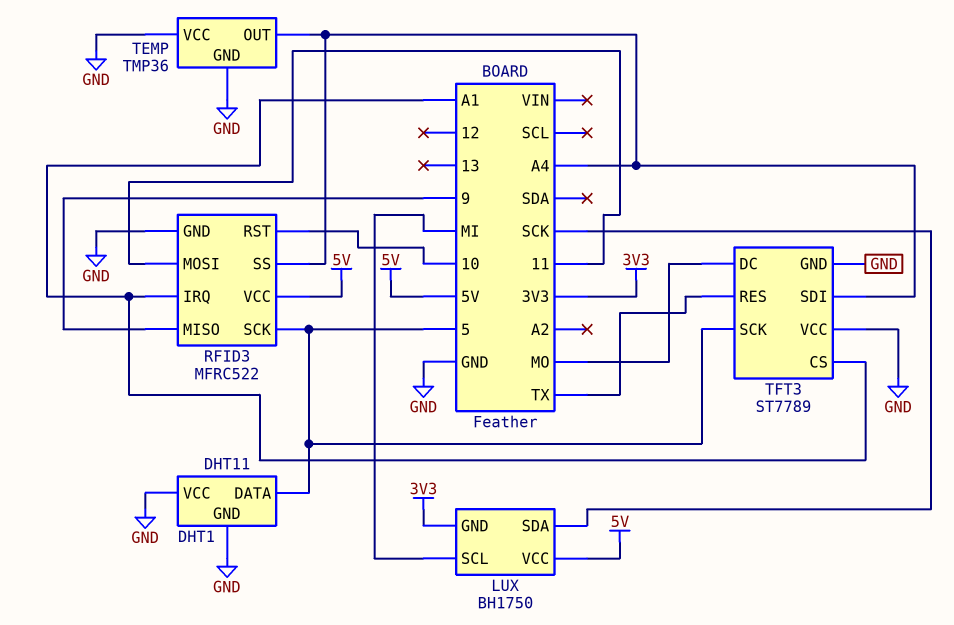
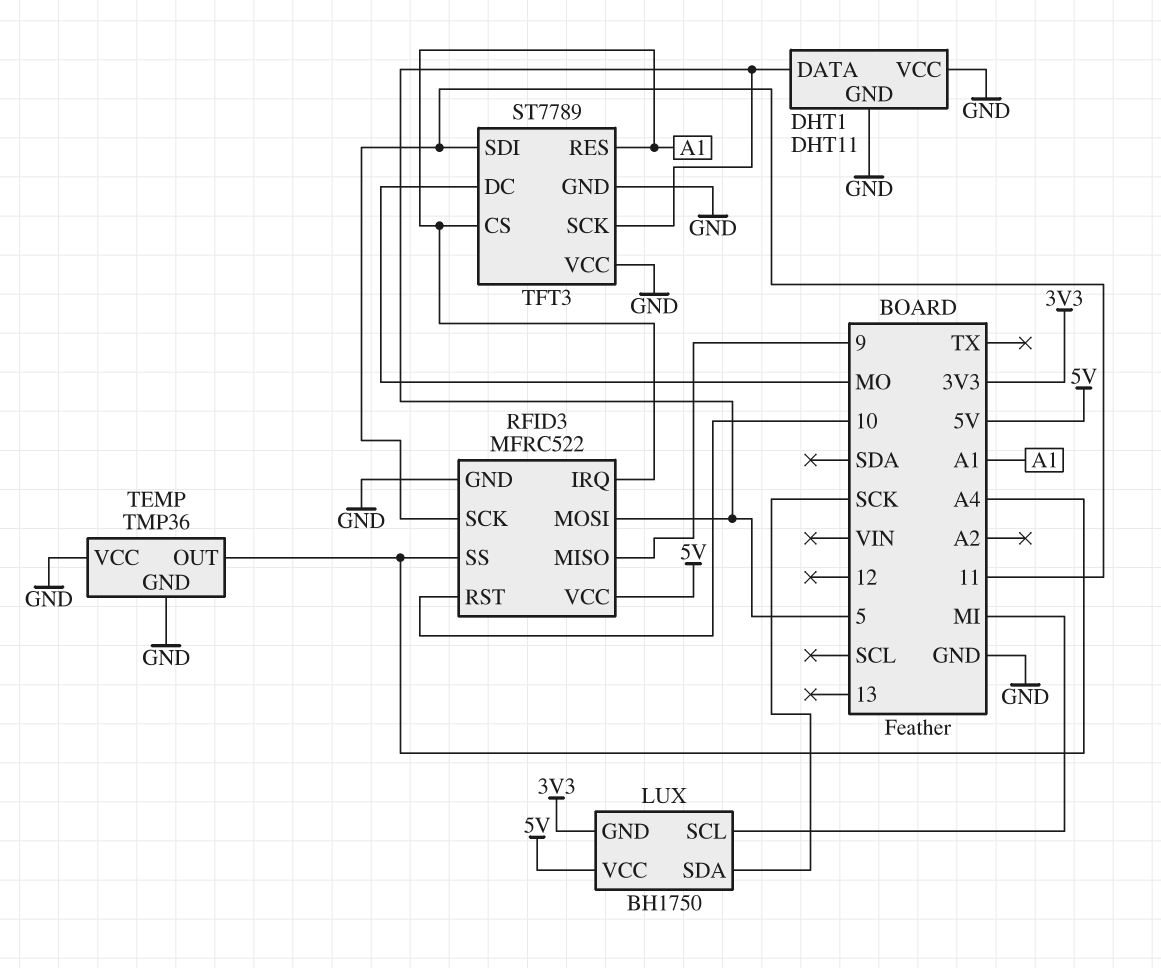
RFID3 pin MOSI: 11 -> 5
RFID3 pin SCK: 5 -> 11
TFT3 pin RES: TX -> A1
TFT3 pin SDI: A4 -> 11

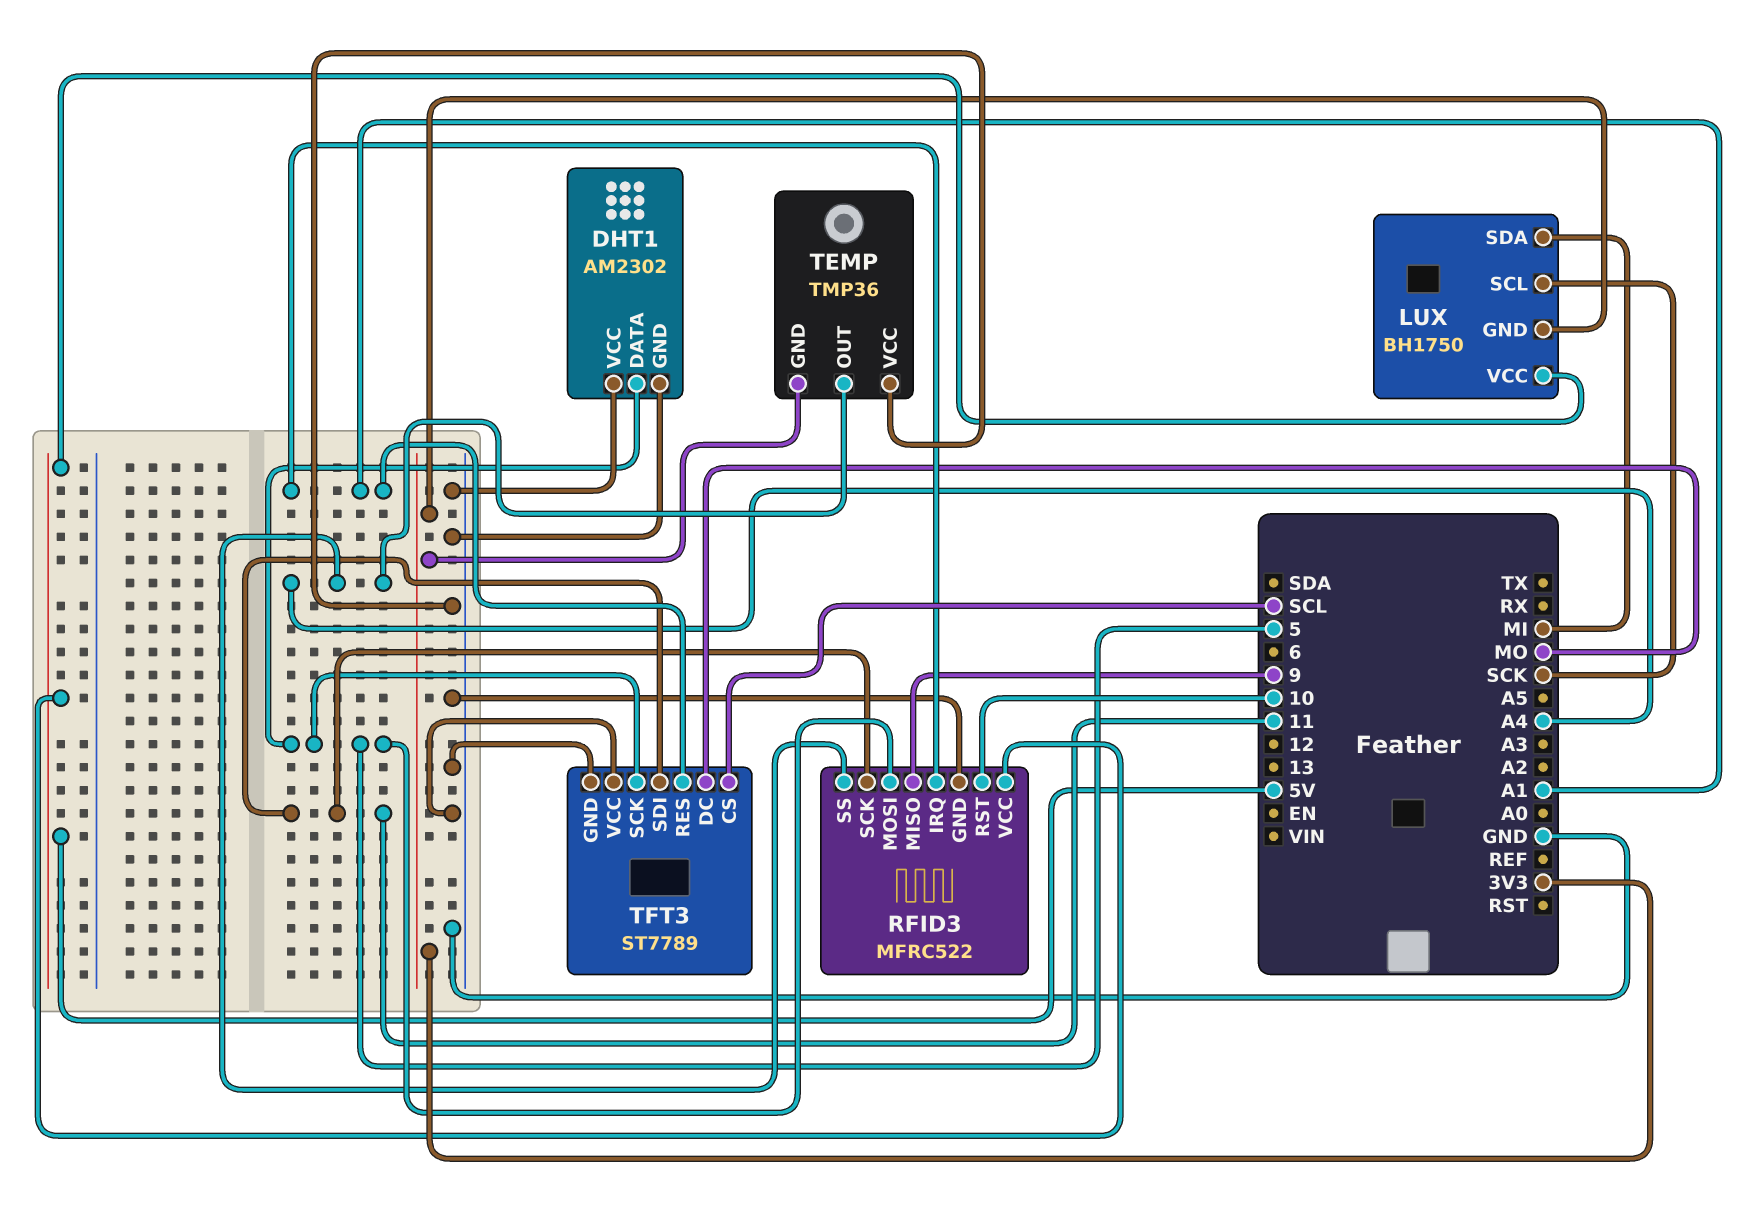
DHT1: DHT11 -> AM2302
LUX pin SCL: MI -> SCK
LUX pin SDA: SCK -> MI
TEMP pin GND: GND -> 3V3
TFT3 pin CS: A1 -> SCL

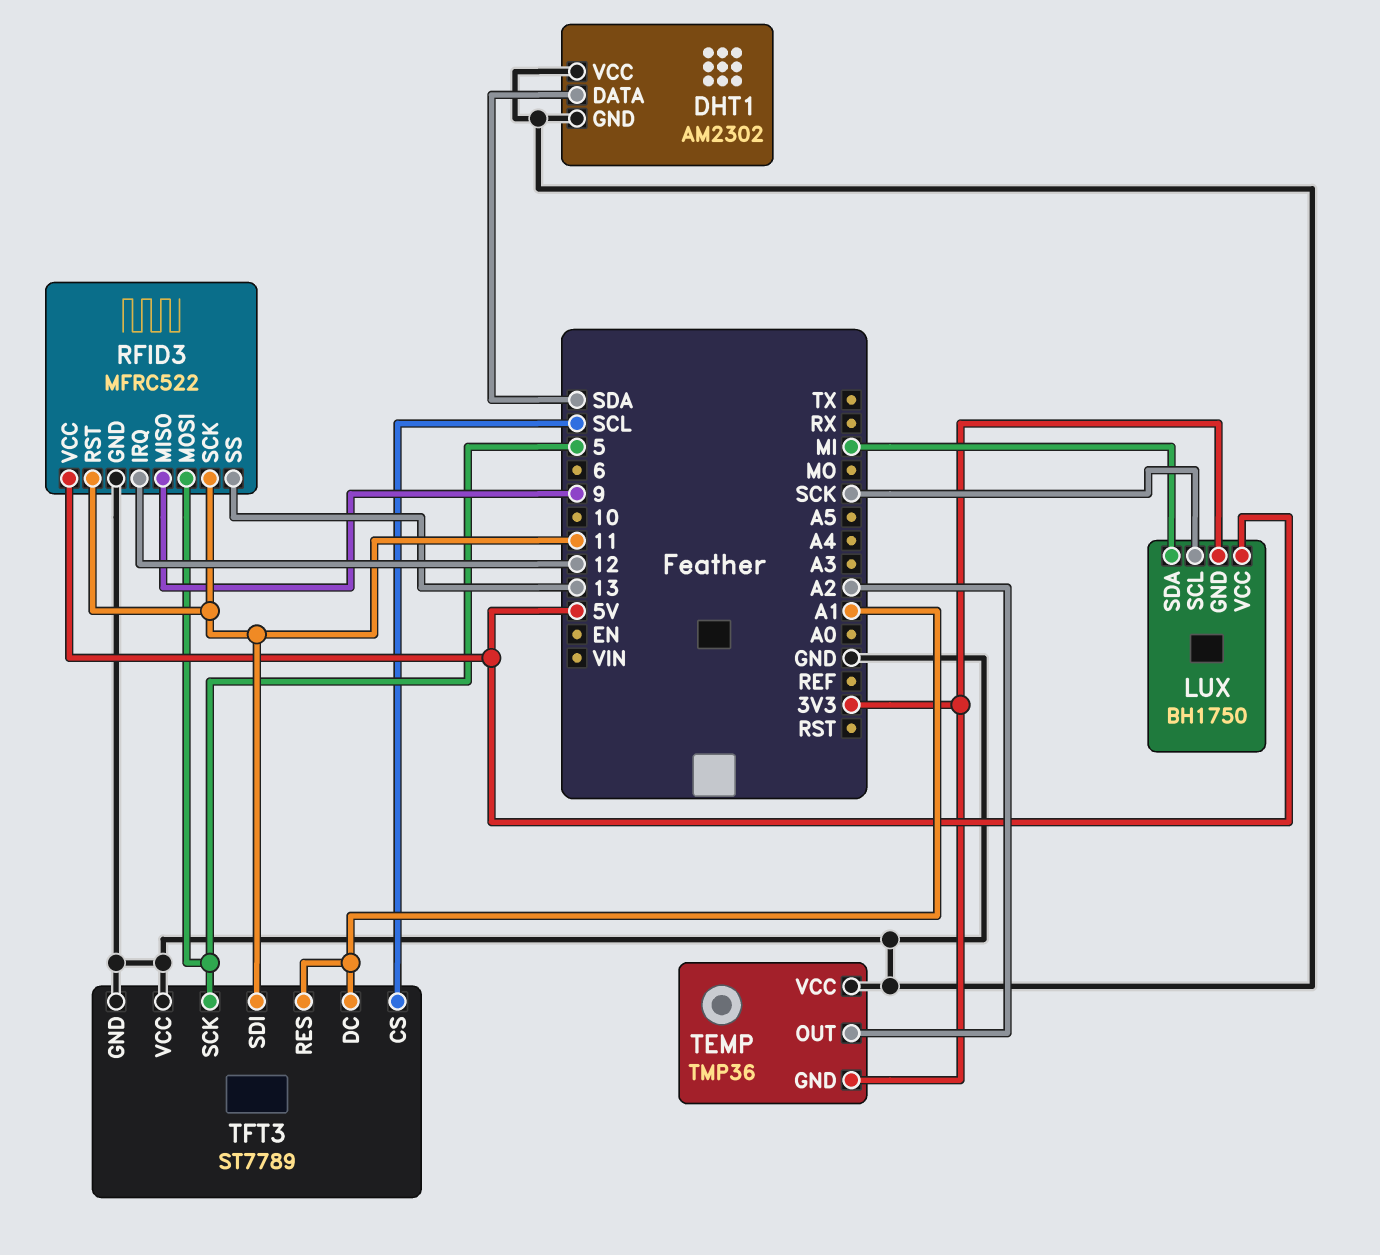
DHT1 pin DATA: 5 -> SDA
RFID3 pin IRQ: A1 -> 12
RFID3 pin RST: 10 -> 11
RFID3 pin SS: A4 -> 13
TEMP pin OUT: A4 -> A2
TFT3 pin DC: MO -> A1

